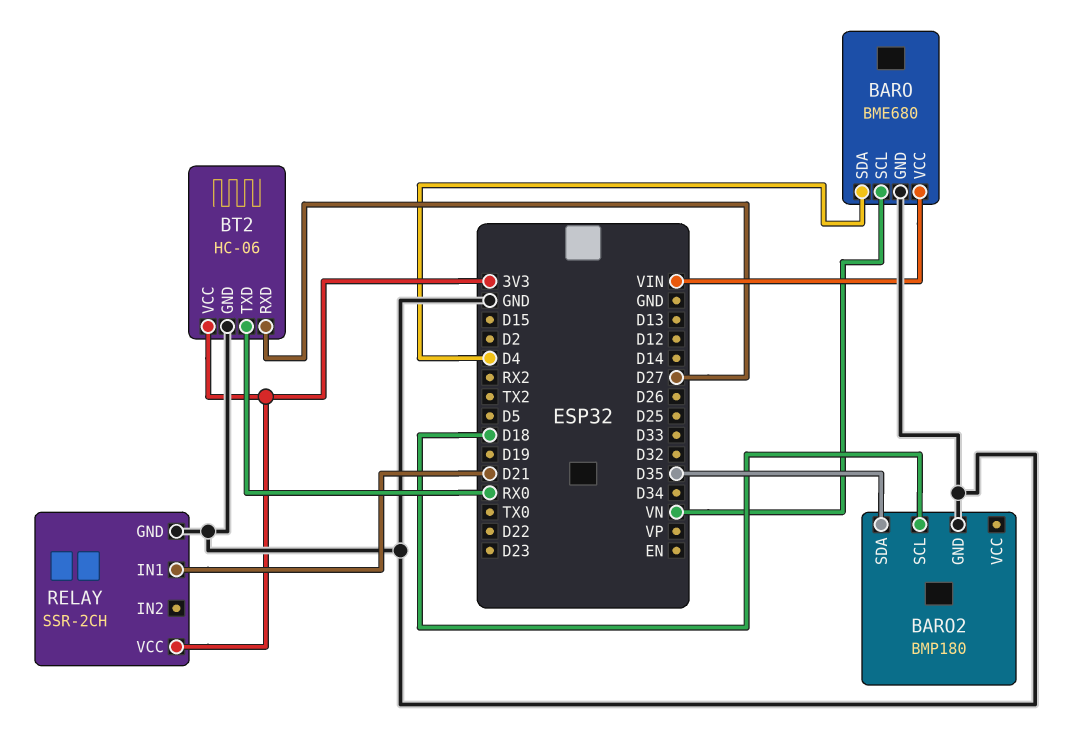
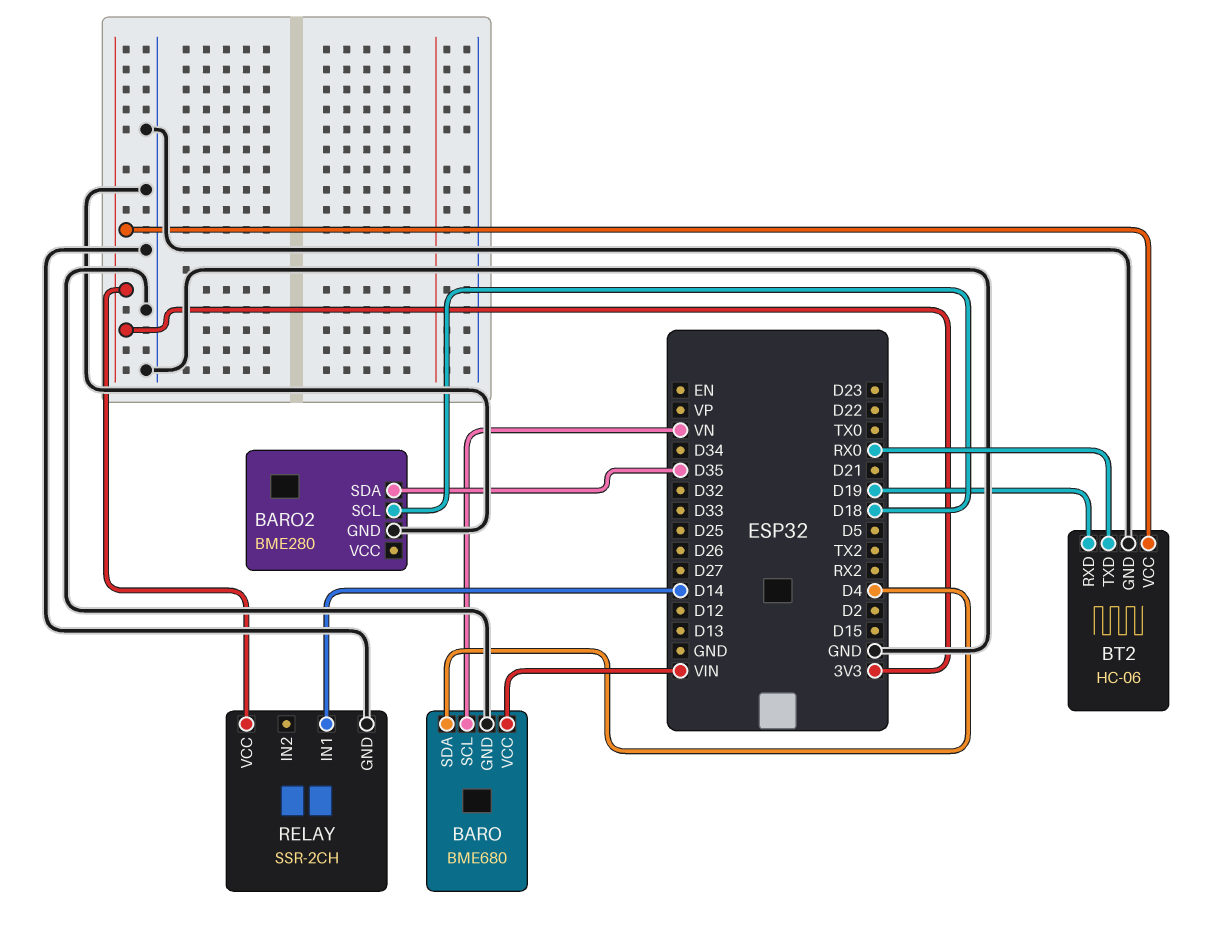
BARO2: BMP180 -> BME280
BT2 pin RXD: D27 -> D19
RELAY pin IN1: D21 -> D14

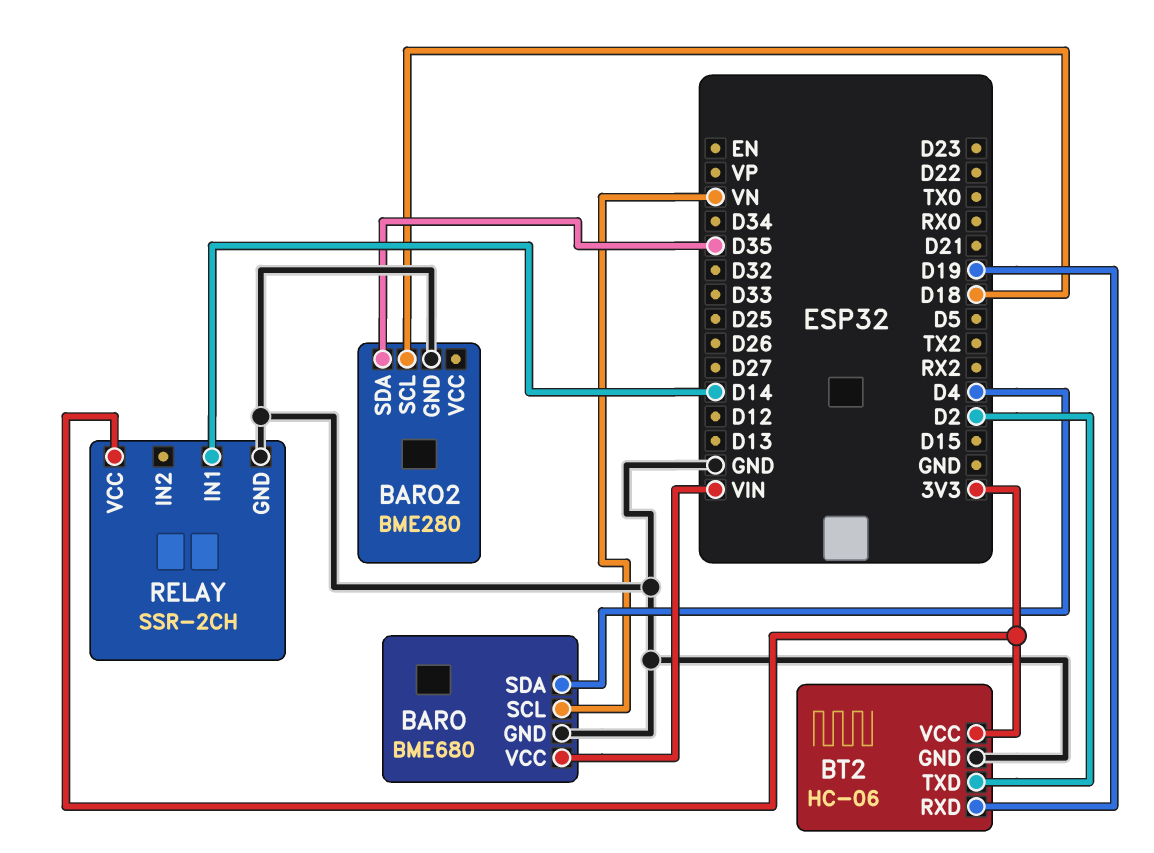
BT2 pin TXD: RX0 -> D2

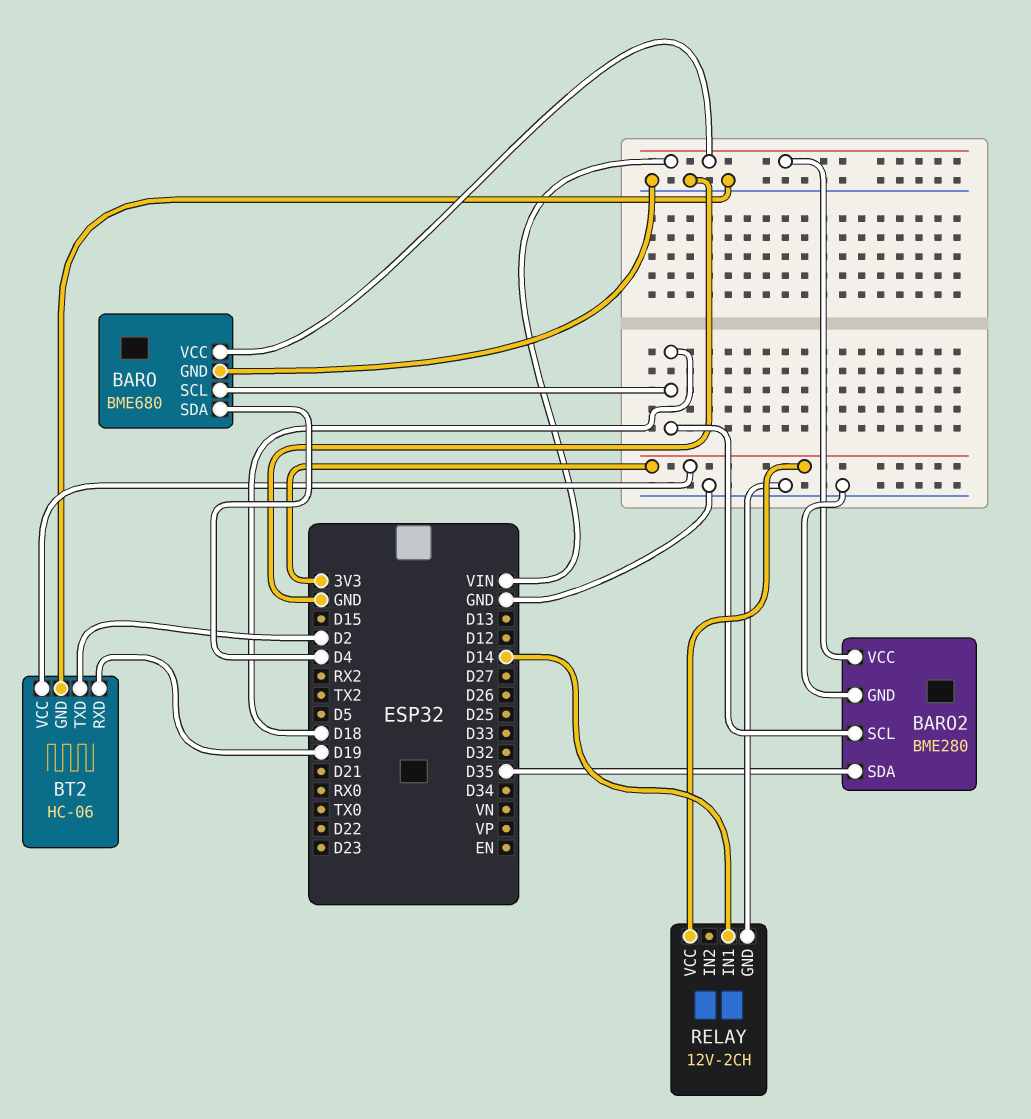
BARO pin SCL: VN -> D18
BARO2 pin VCC: none -> VIN
RELAY: SSR-2CH -> 12V-2CH

